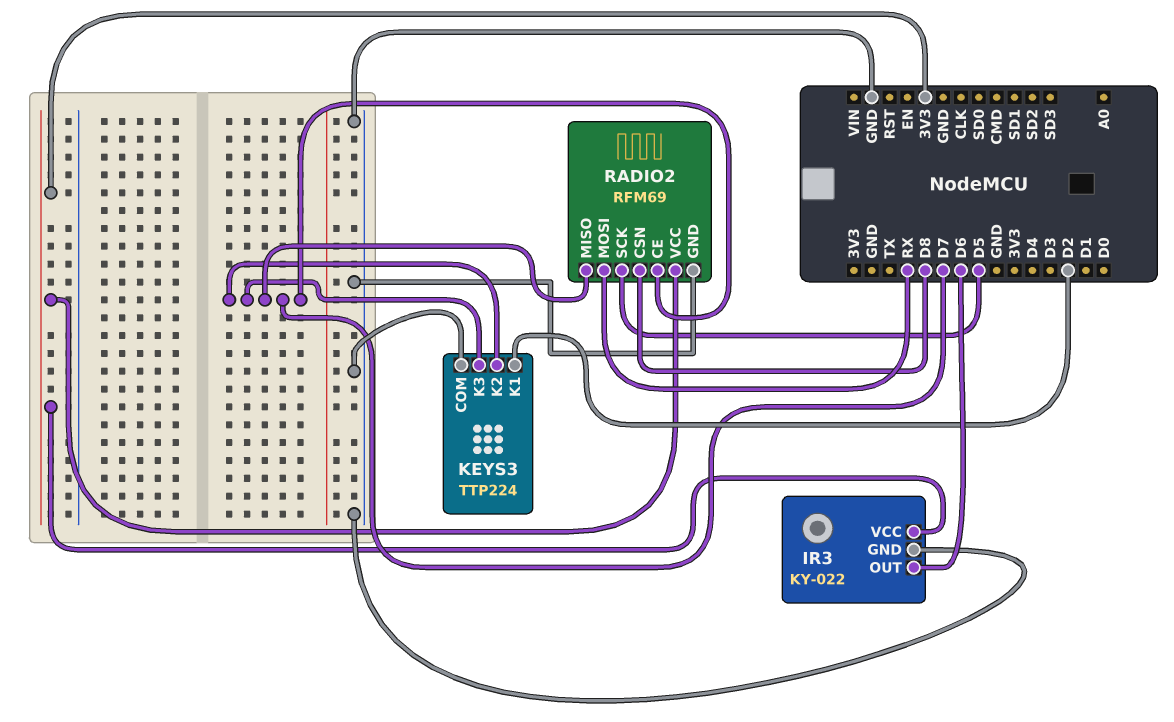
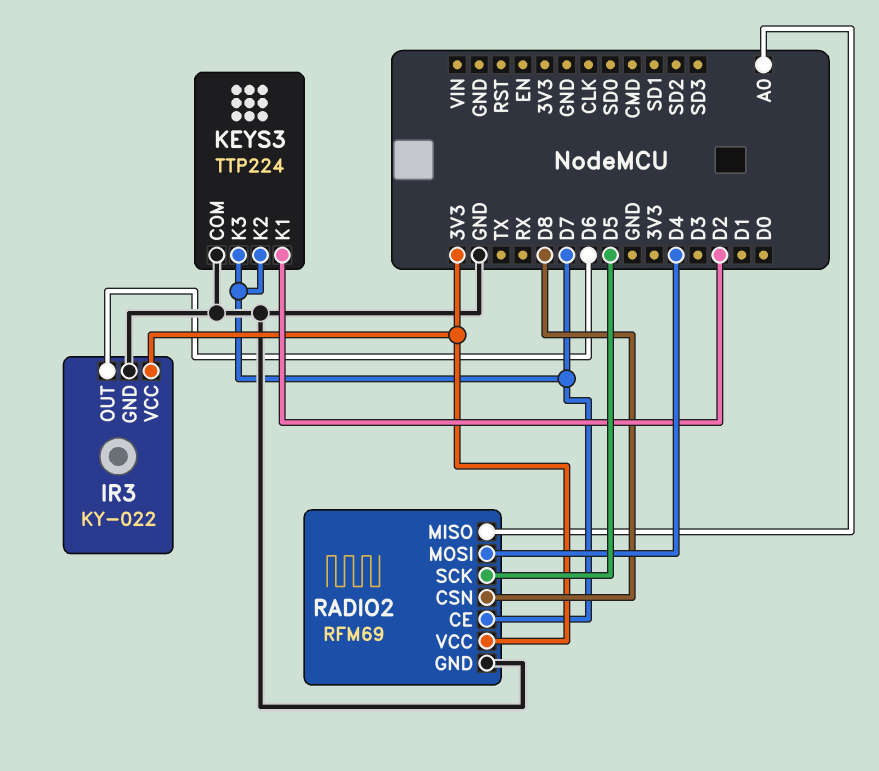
RADIO2 pin MISO: D7 -> A0
RADIO2 pin MOSI: RX -> D4

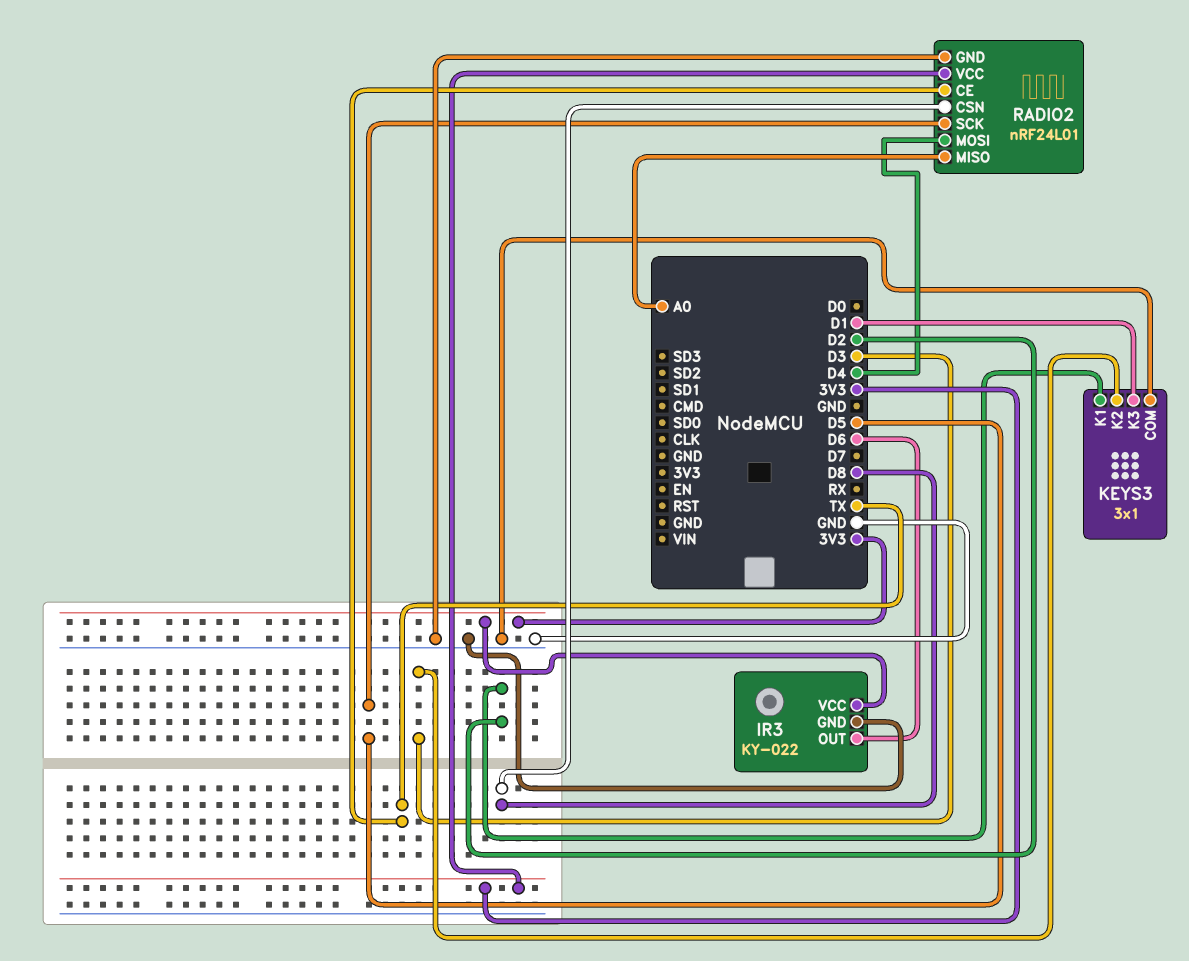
KEYS3: TTP224 -> 3x1
KEYS3 pin K2: D7 -> D3
KEYS3 pin K3: D7 -> D1
RADIO2: RFM69 -> nRF24L01
RADIO2 pin CE: D7 -> TX

